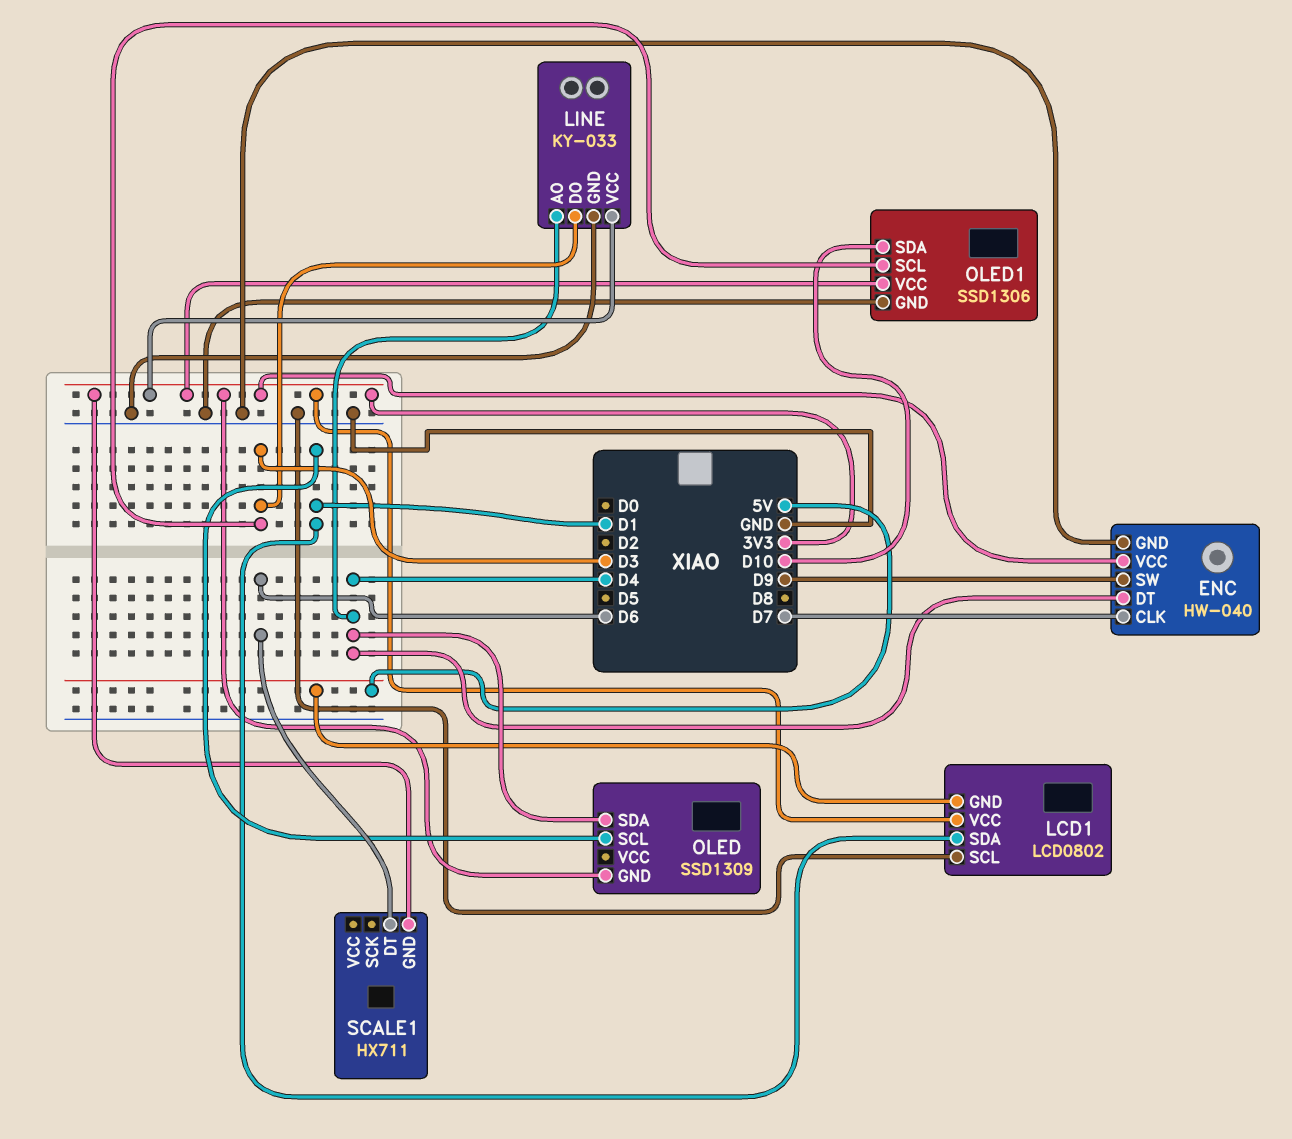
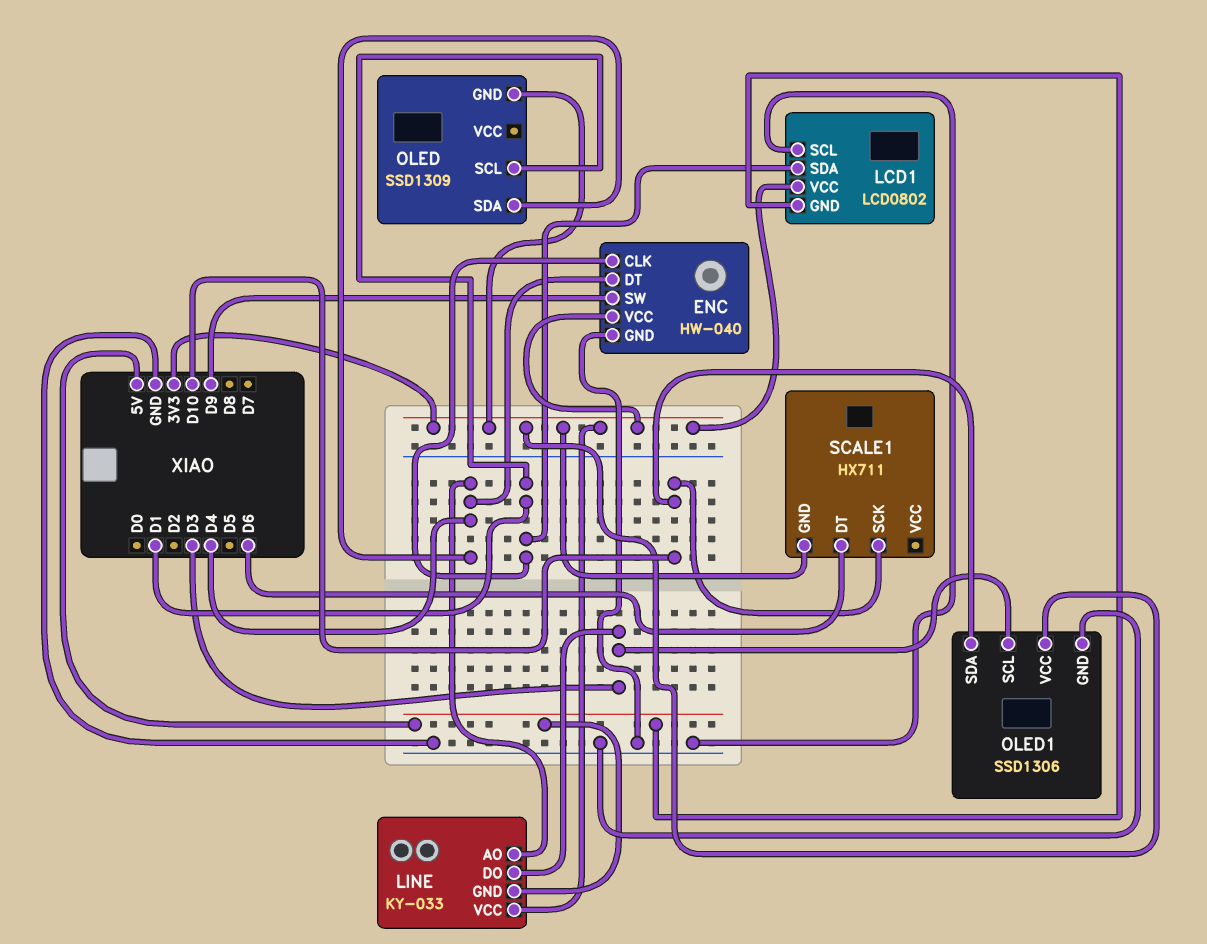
ENC pin CLK: D7 -> D1
LINE pin GND: GND -> 5V
SCALE1 pin SCK: none -> D10

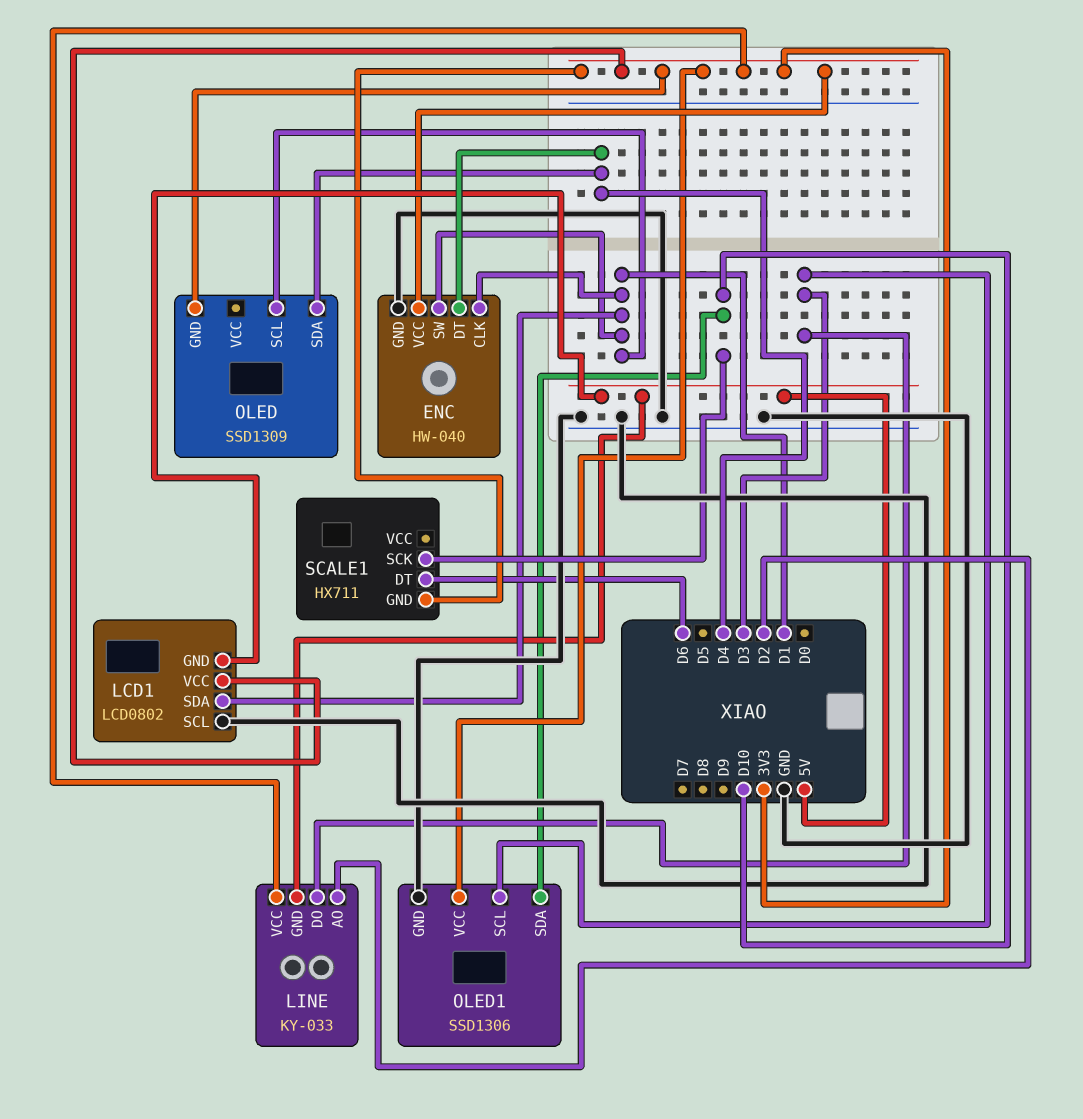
ENC pin SW: D9 -> D1
LINE pin AO: D4 -> D2

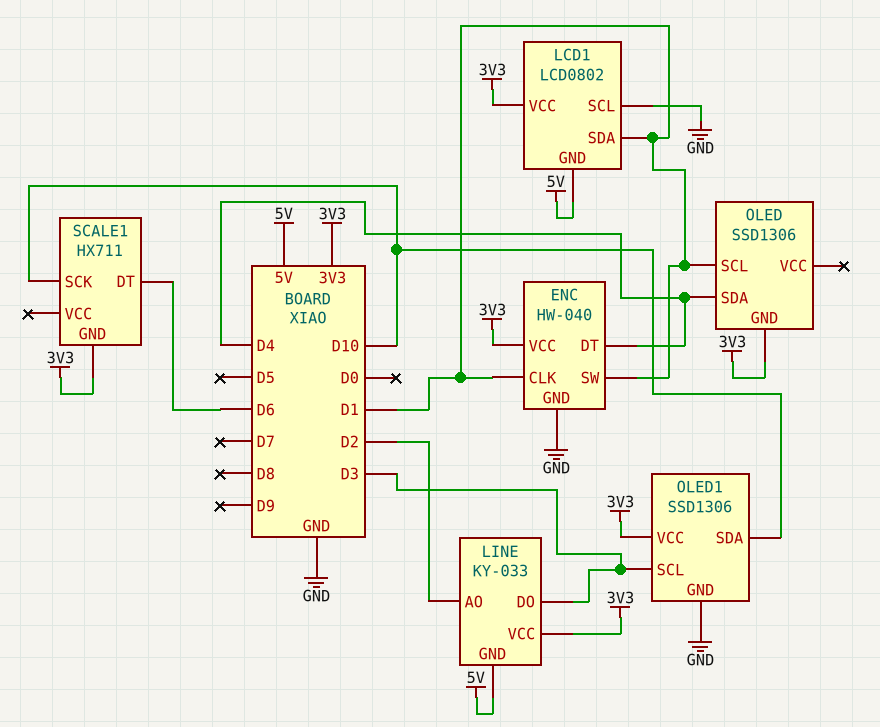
OLED: SSD1309 -> SSD1306

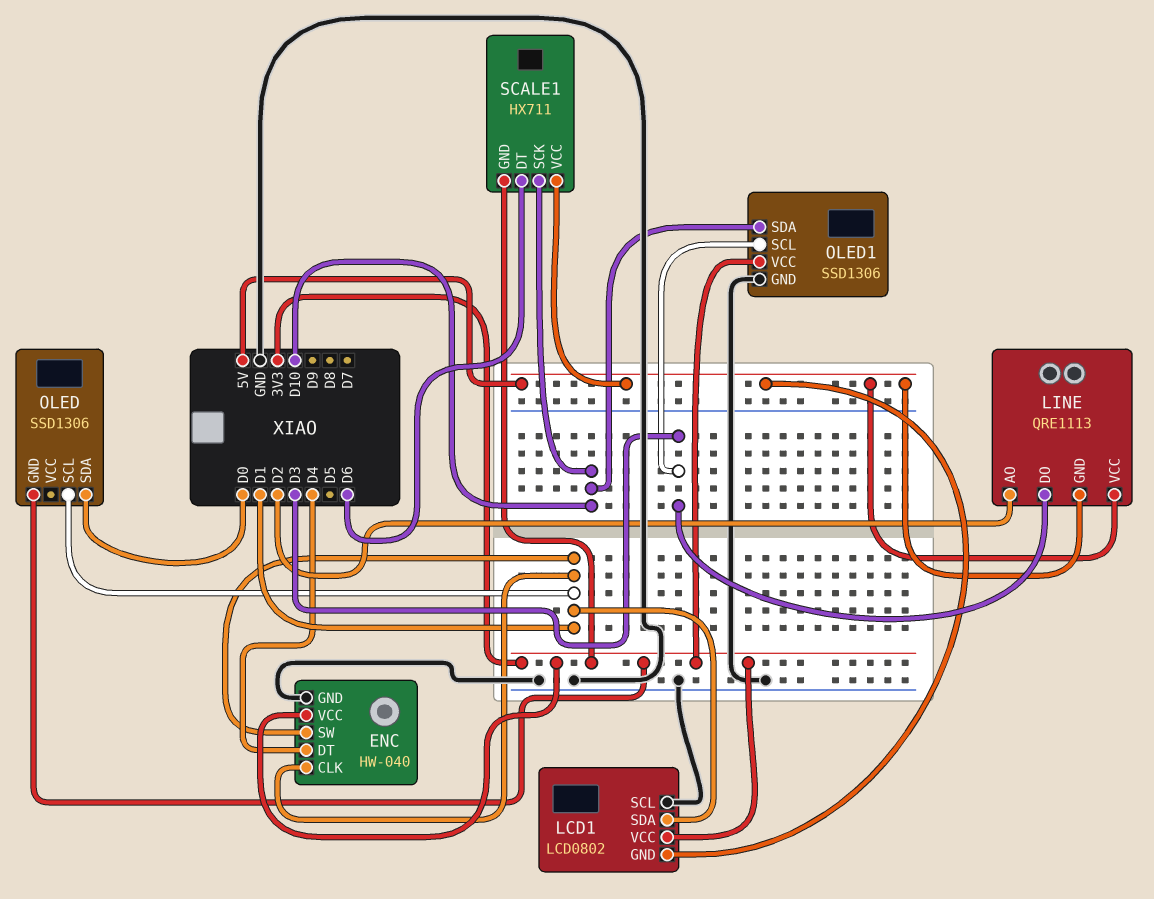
LINE: KY-033 -> QRE1113
LINE pin VCC: 3V3 -> 5V
OLED pin SDA: D4 -> D0
SCALE1 pin VCC: none -> 5V

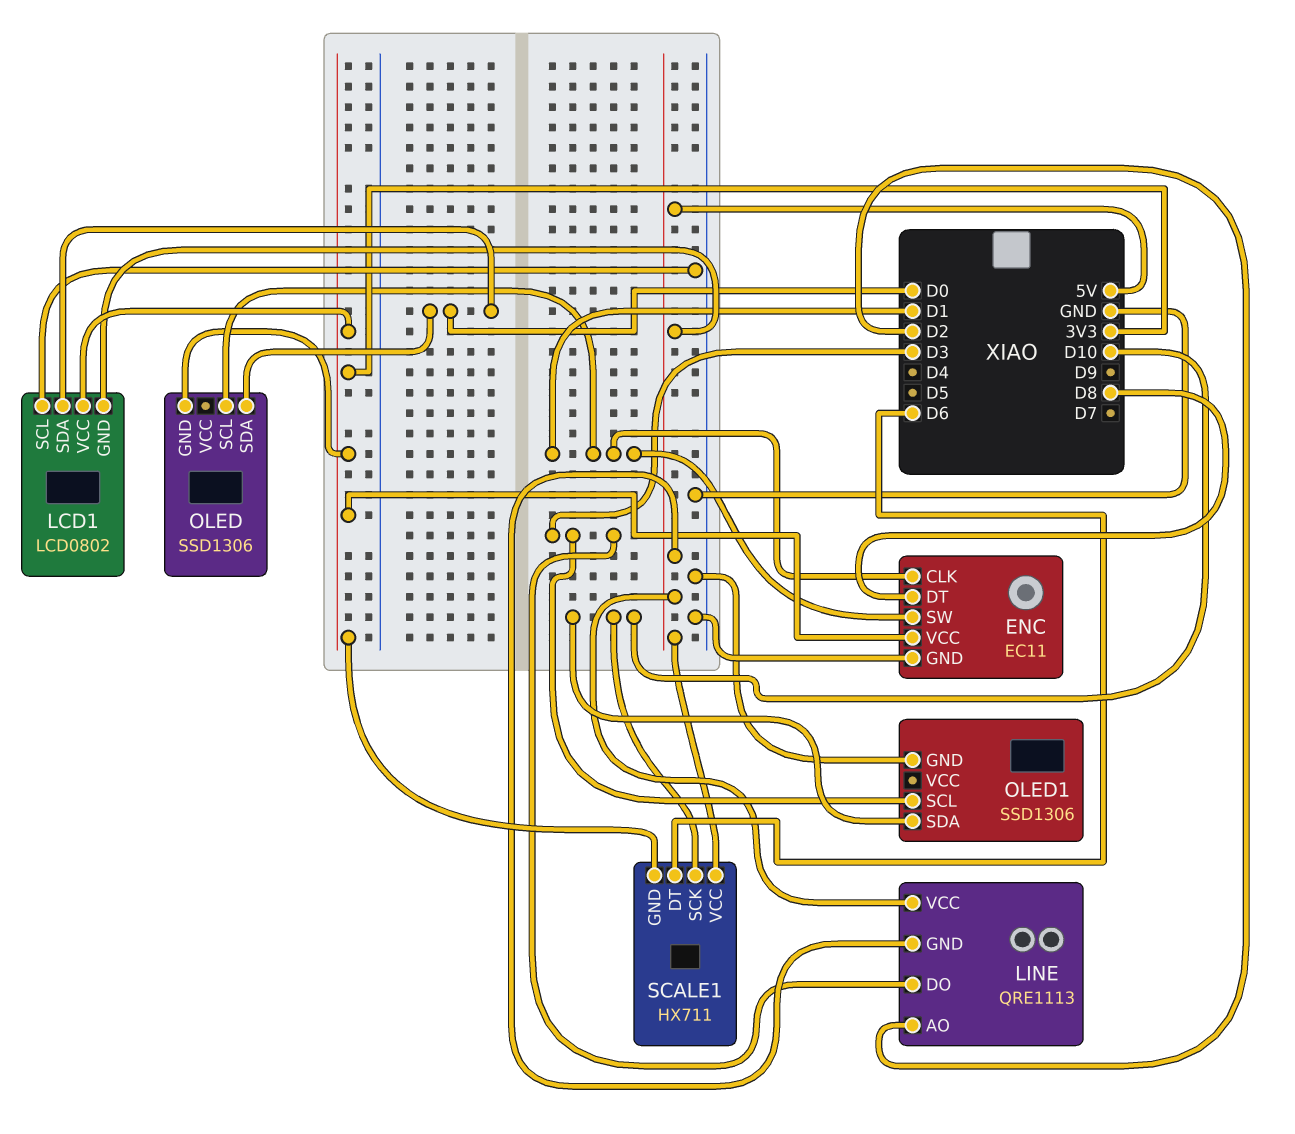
ENC: HW-040 -> EC11
ENC pin DT: D4 -> D8
LCD1 pin SDA: D1 -> D0
OLED1 pin VCC: 3V3 -> none

